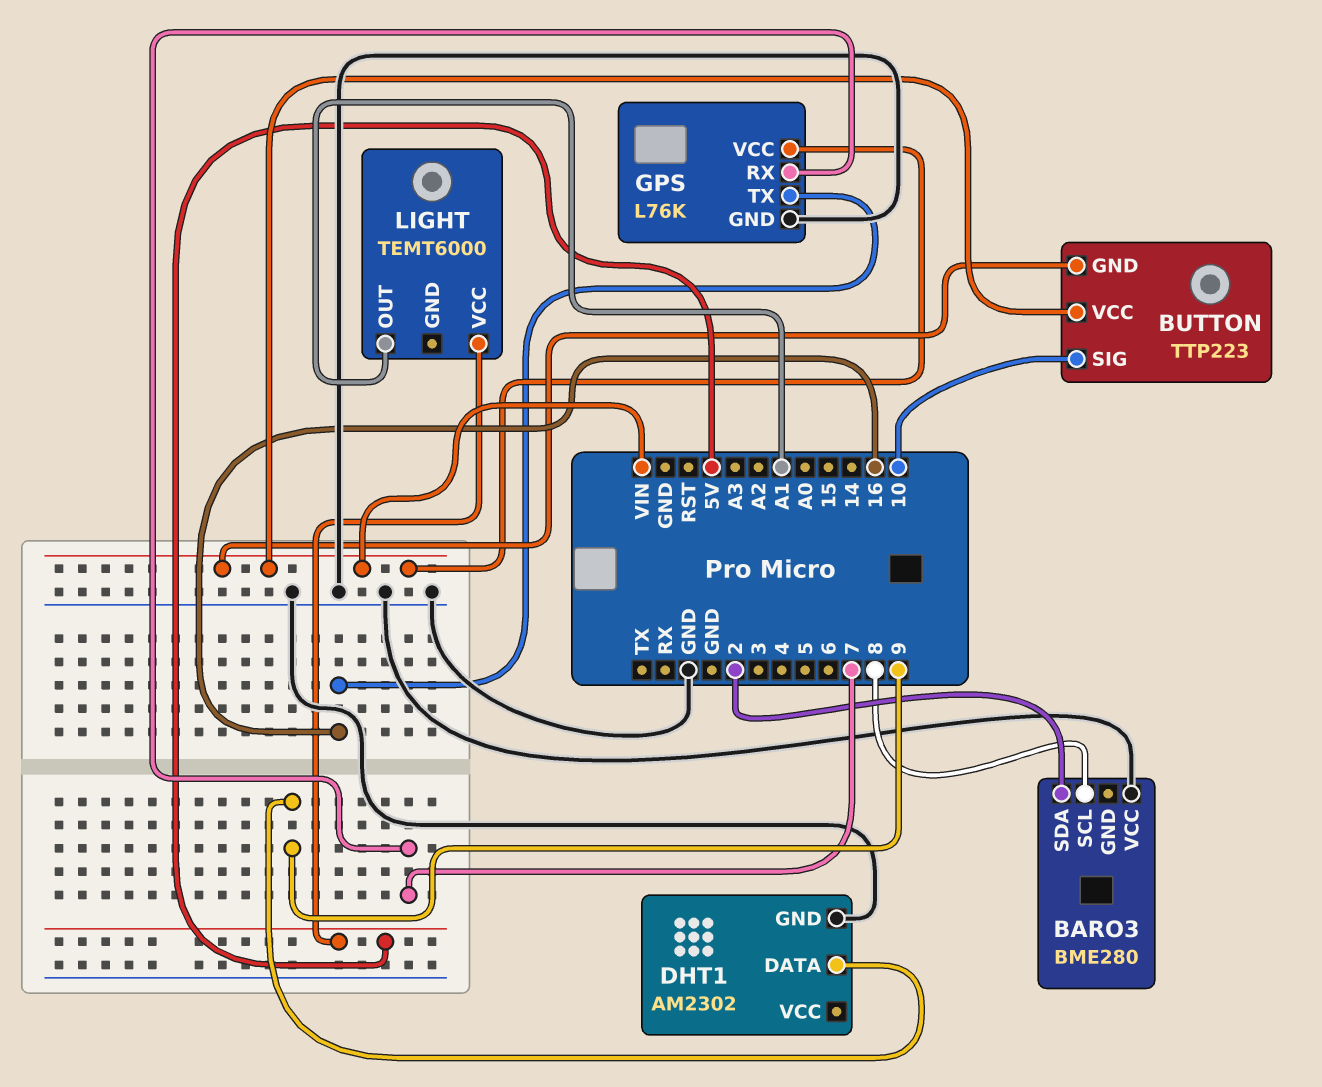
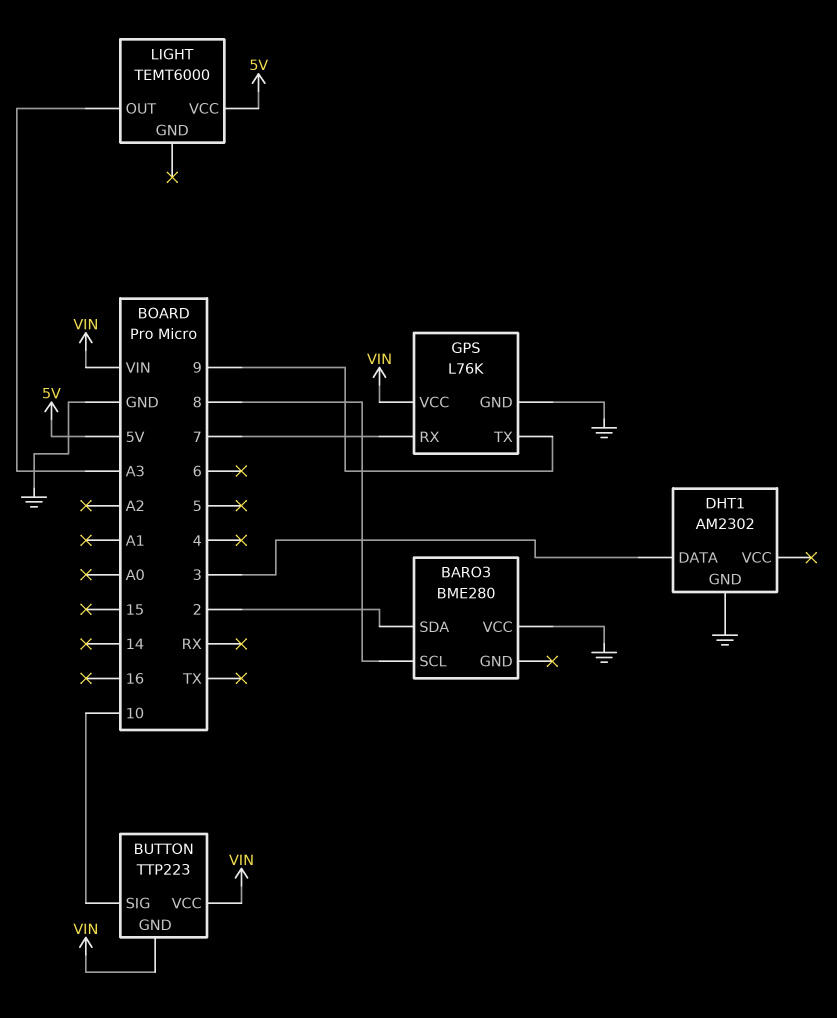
DHT1 pin DATA: 9 -> 3
GPS pin TX: 16 -> 9
LIGHT pin OUT: A1 -> A3

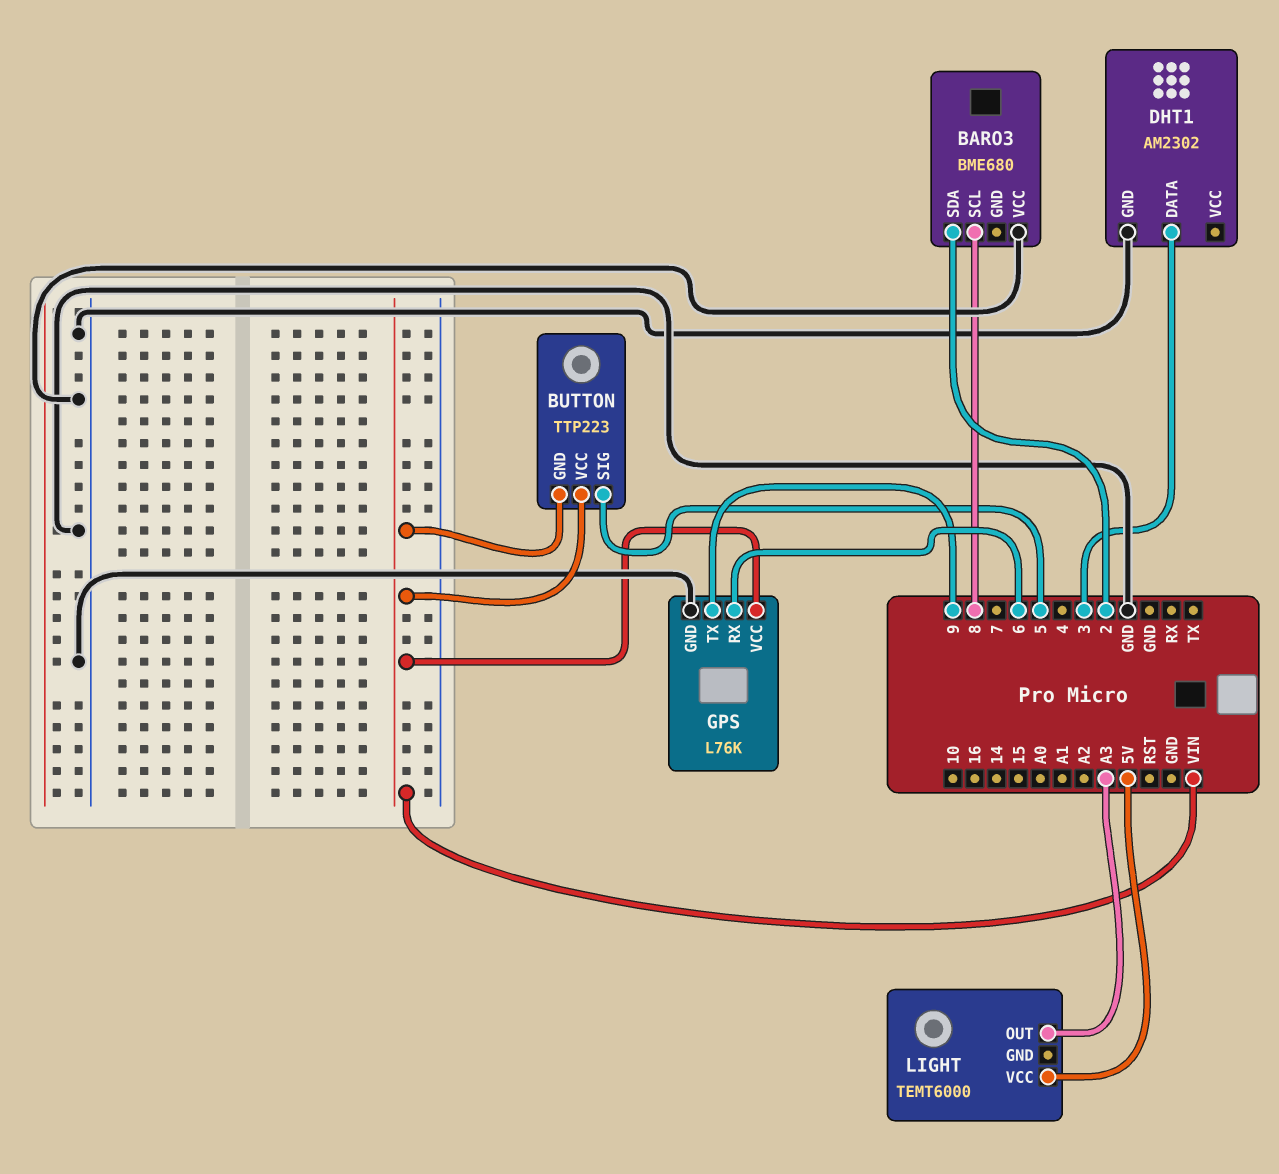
BARO3: BME280 -> BME680
BUTTON pin SIG: 10 -> 5
GPS pin RX: 7 -> 6

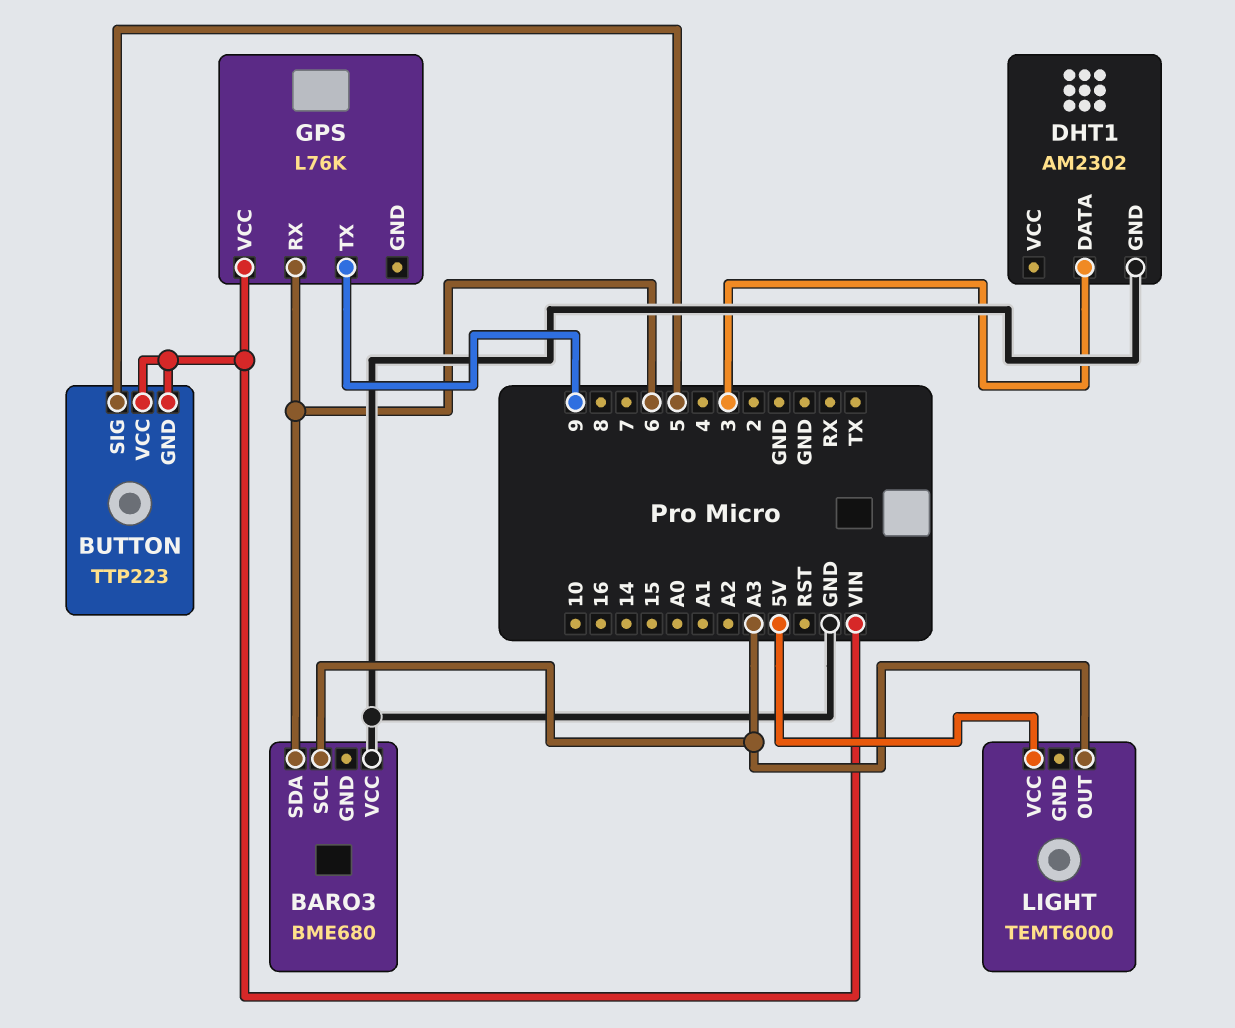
BARO3 pin SCL: 8 -> A3
BARO3 pin SDA: 2 -> 6
GPS pin GND: GND -> none

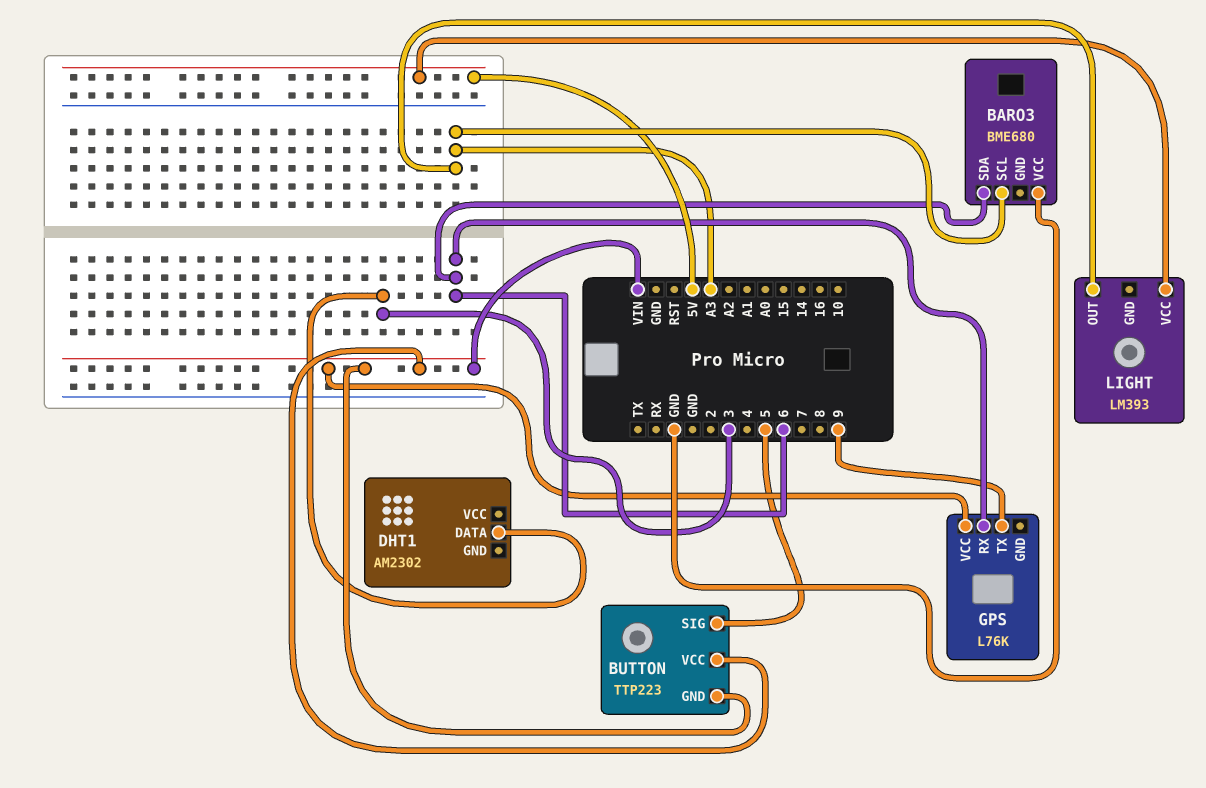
DHT1 pin GND: GND -> none
LIGHT: TEMT6000 -> LM393

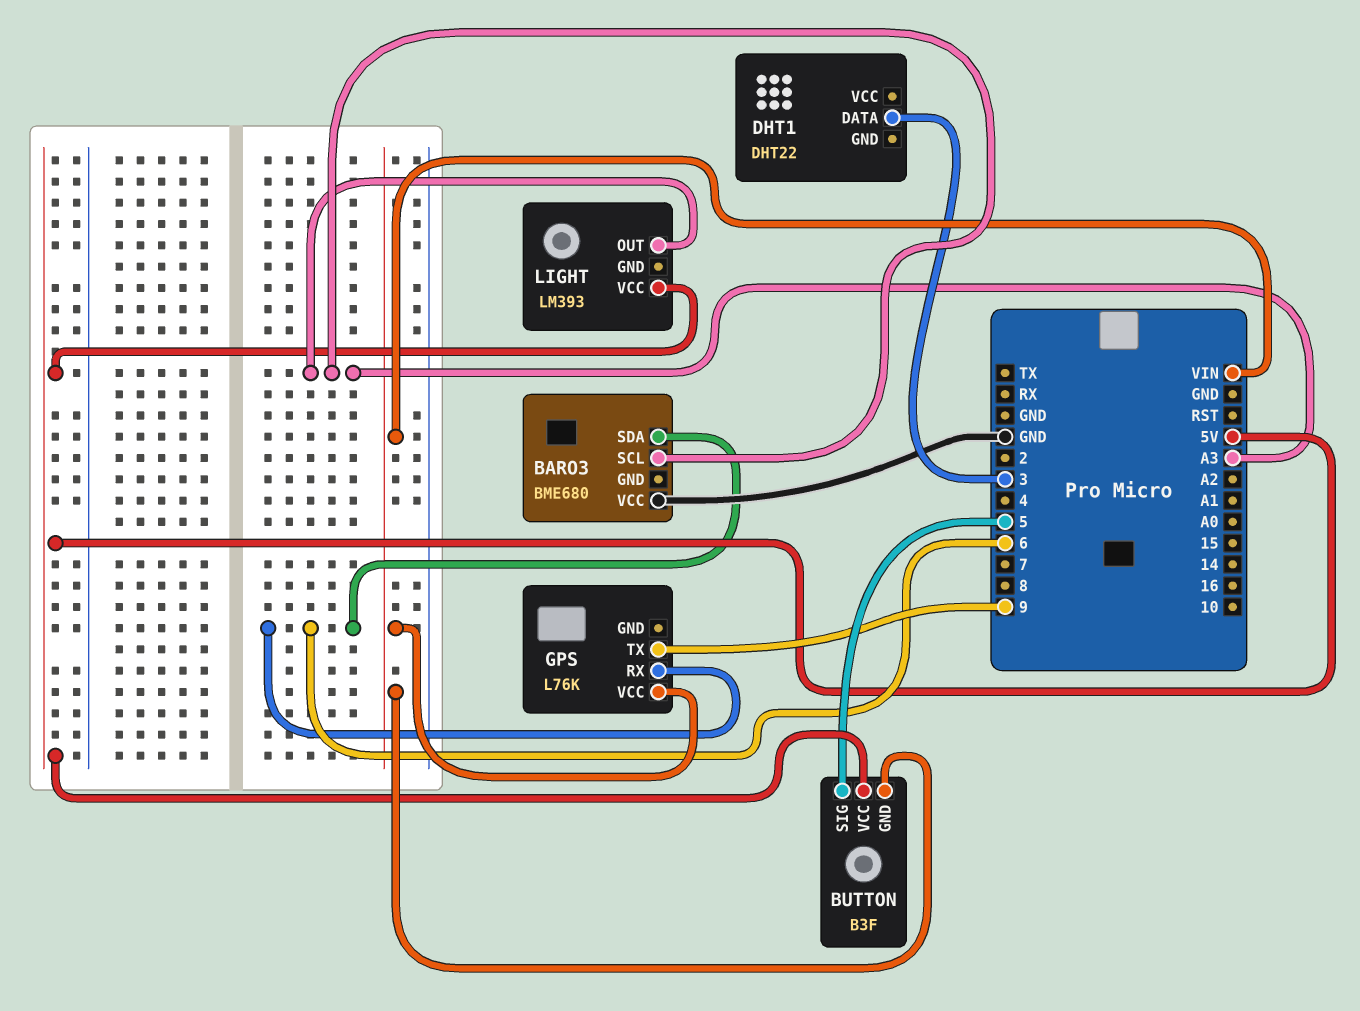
BUTTON: TTP223 -> B3F
BUTTON pin VCC: VIN -> 5V
DHT1: AM2302 -> DHT22

